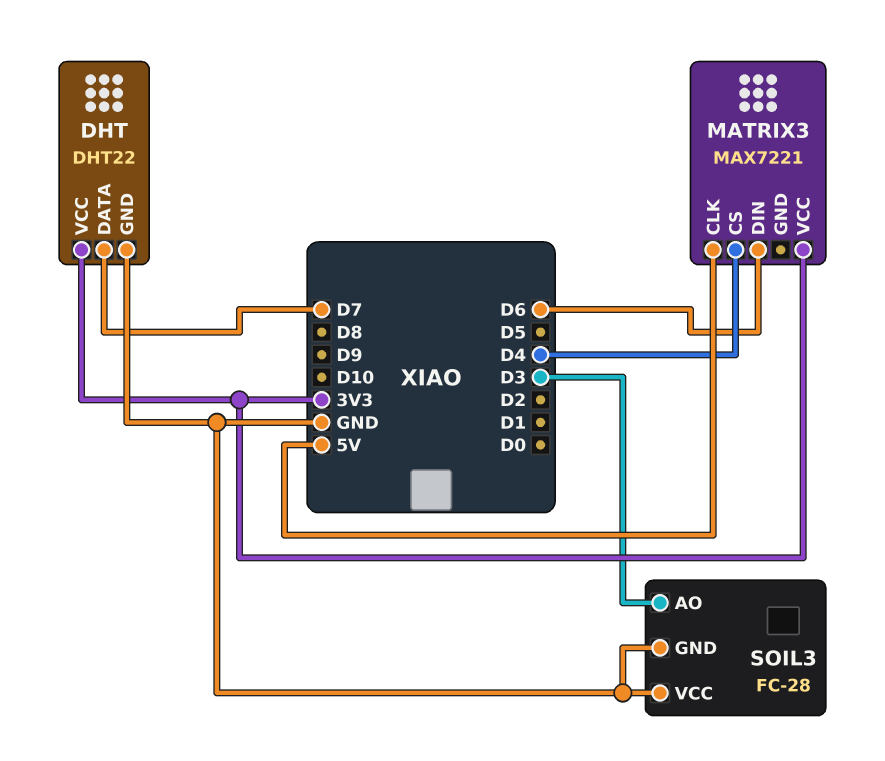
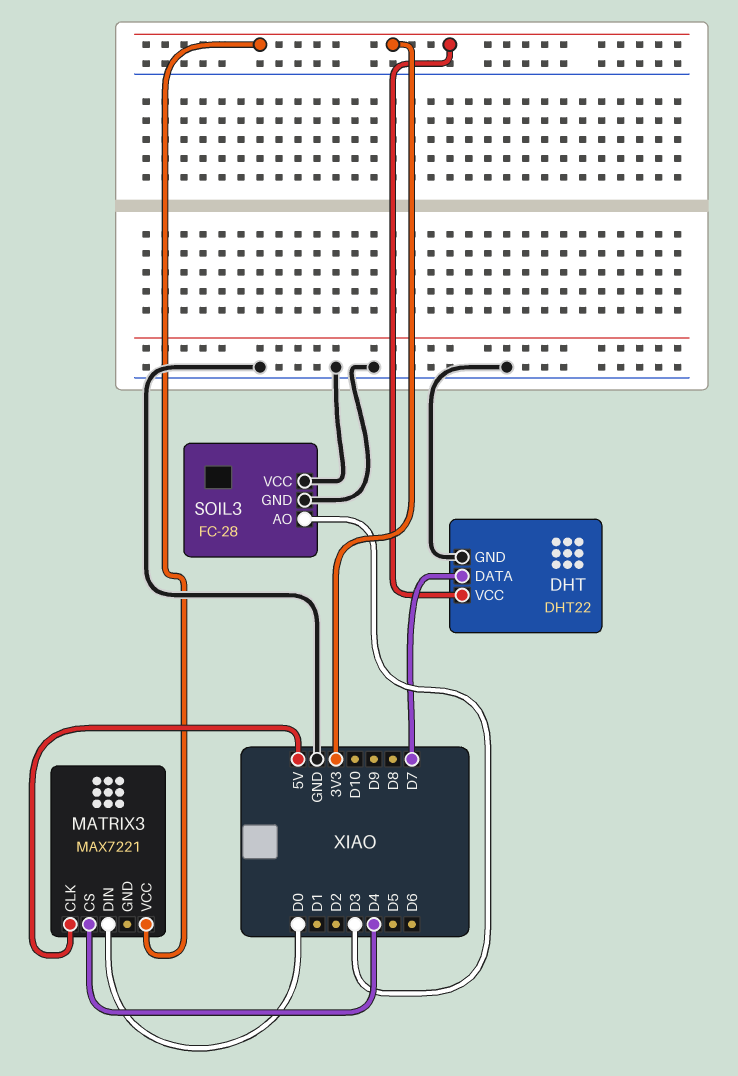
MATRIX3 pin DIN: D6 -> D0

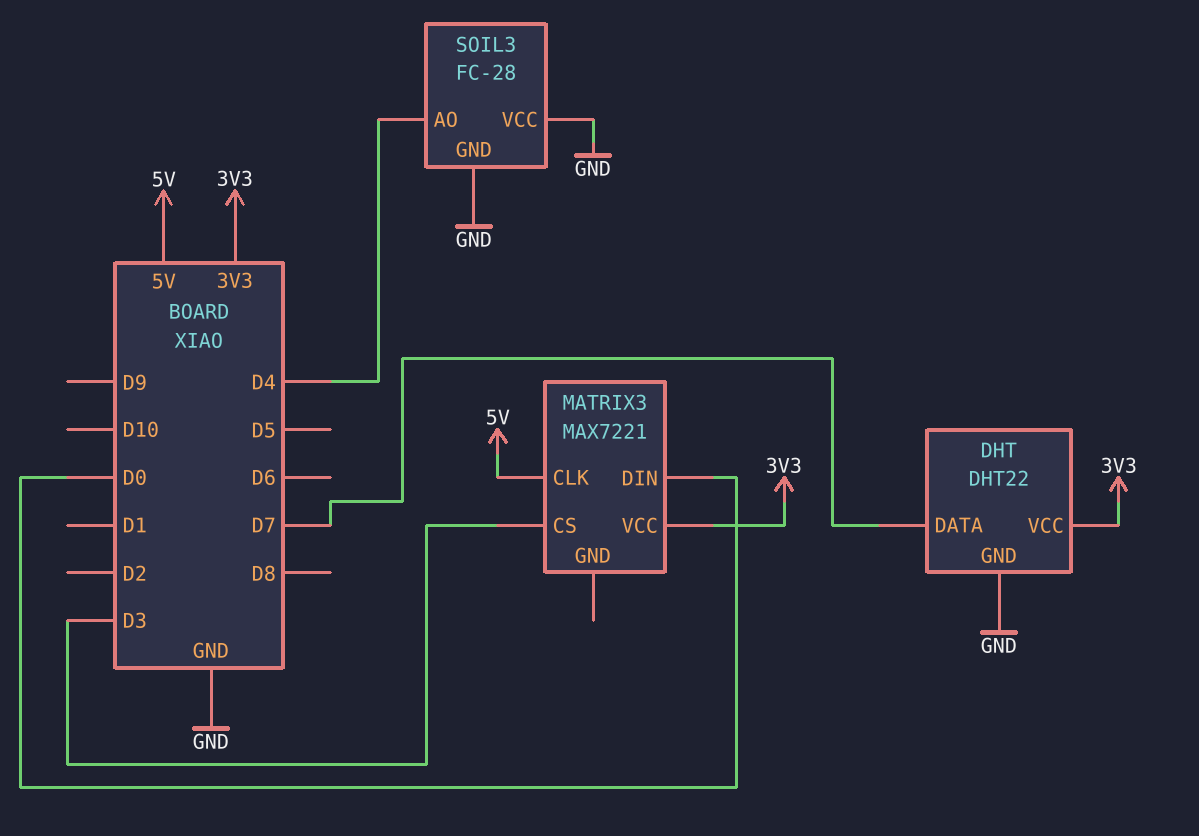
MATRIX3 pin CS: D4 -> D3
SOIL3 pin AO: D3 -> D4

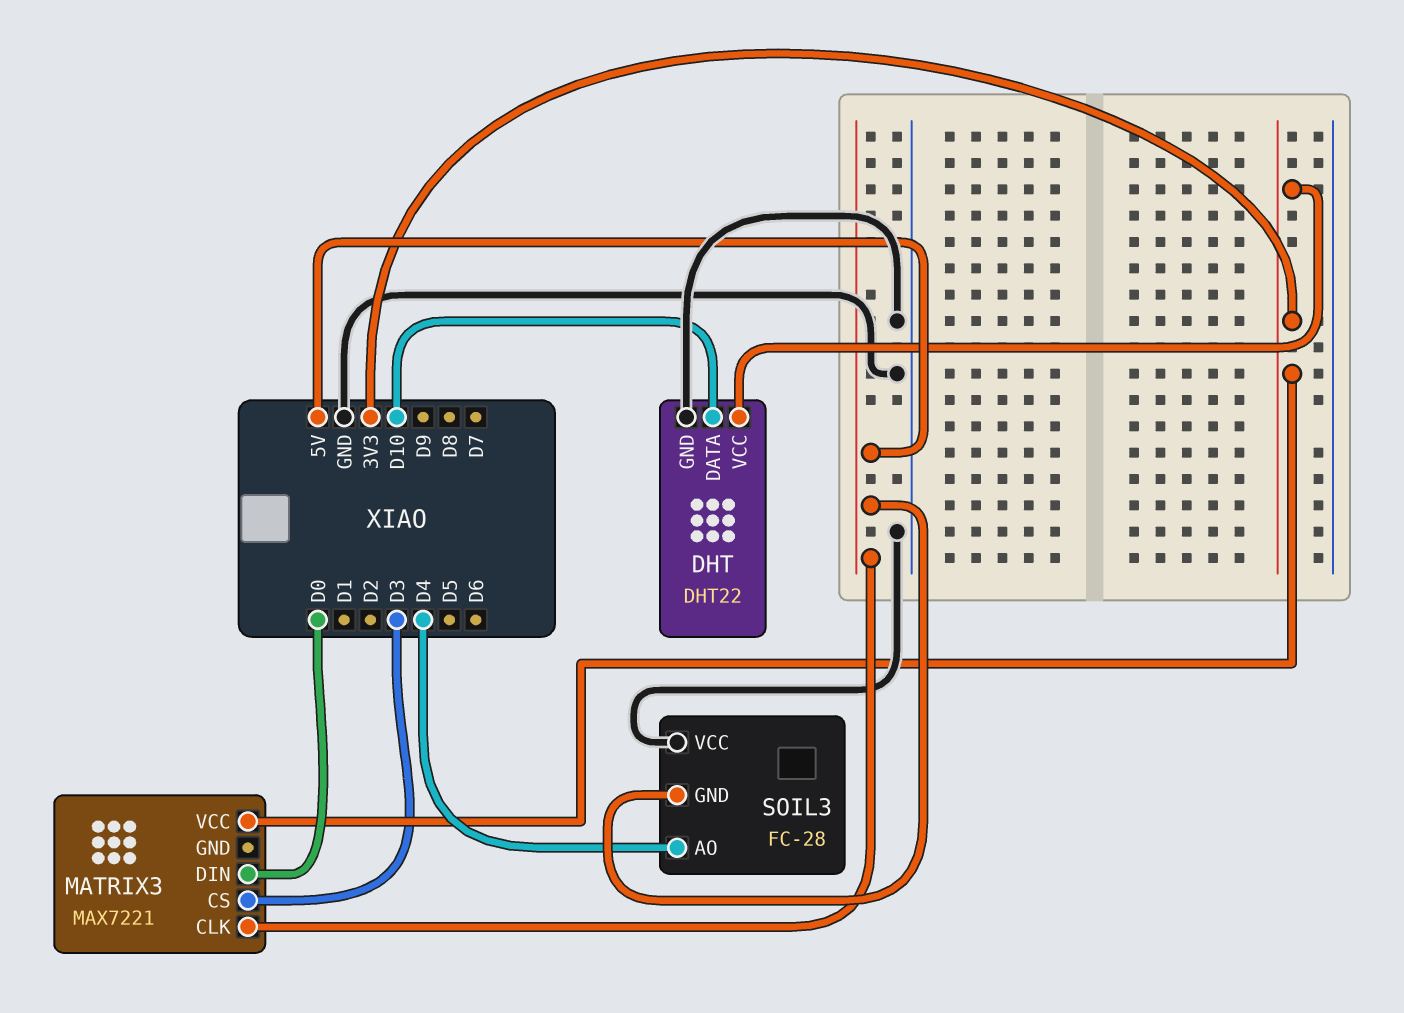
DHT pin DATA: D7 -> D10
SOIL3 pin GND: GND -> 5V

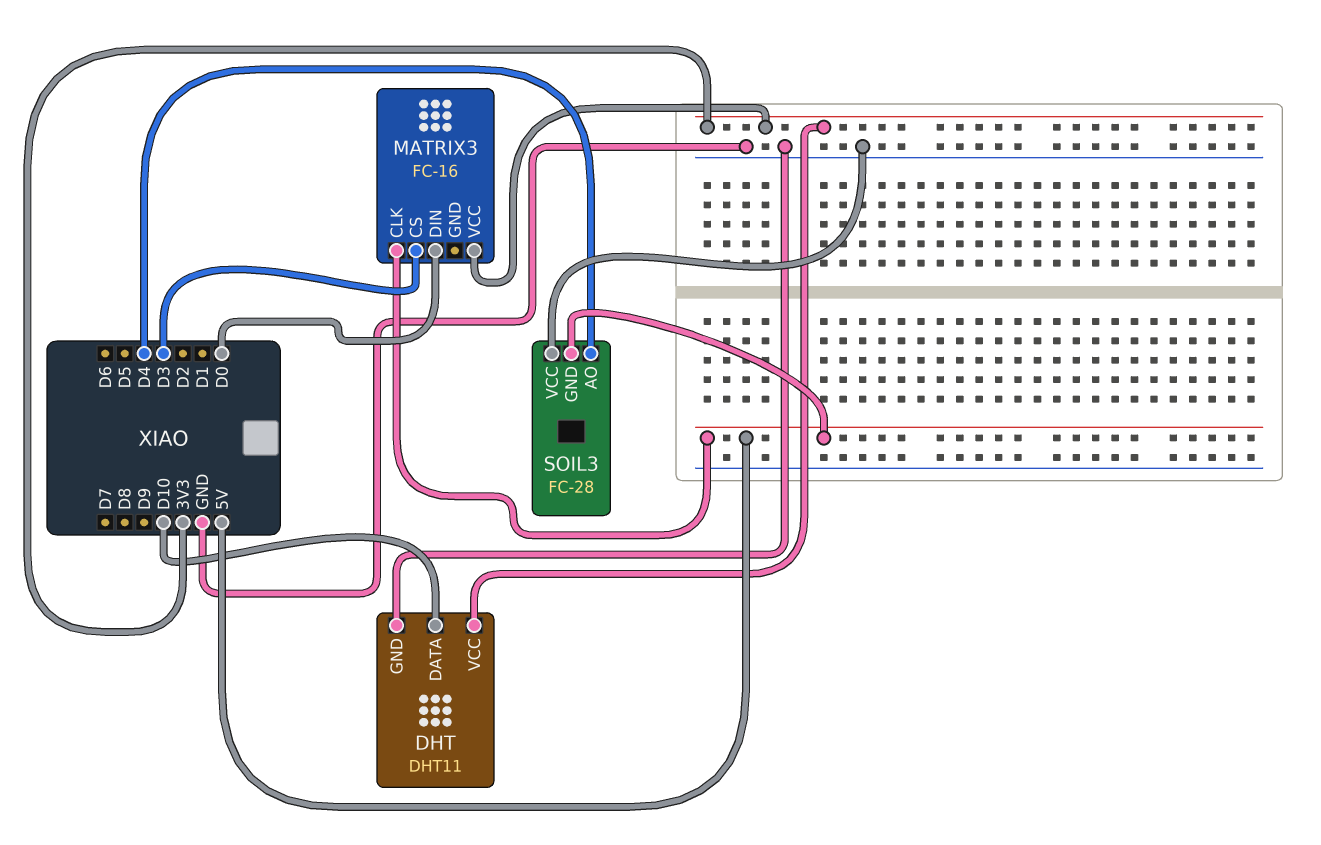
DHT: DHT22 -> DHT11
MATRIX3: MAX7221 -> FC-16

